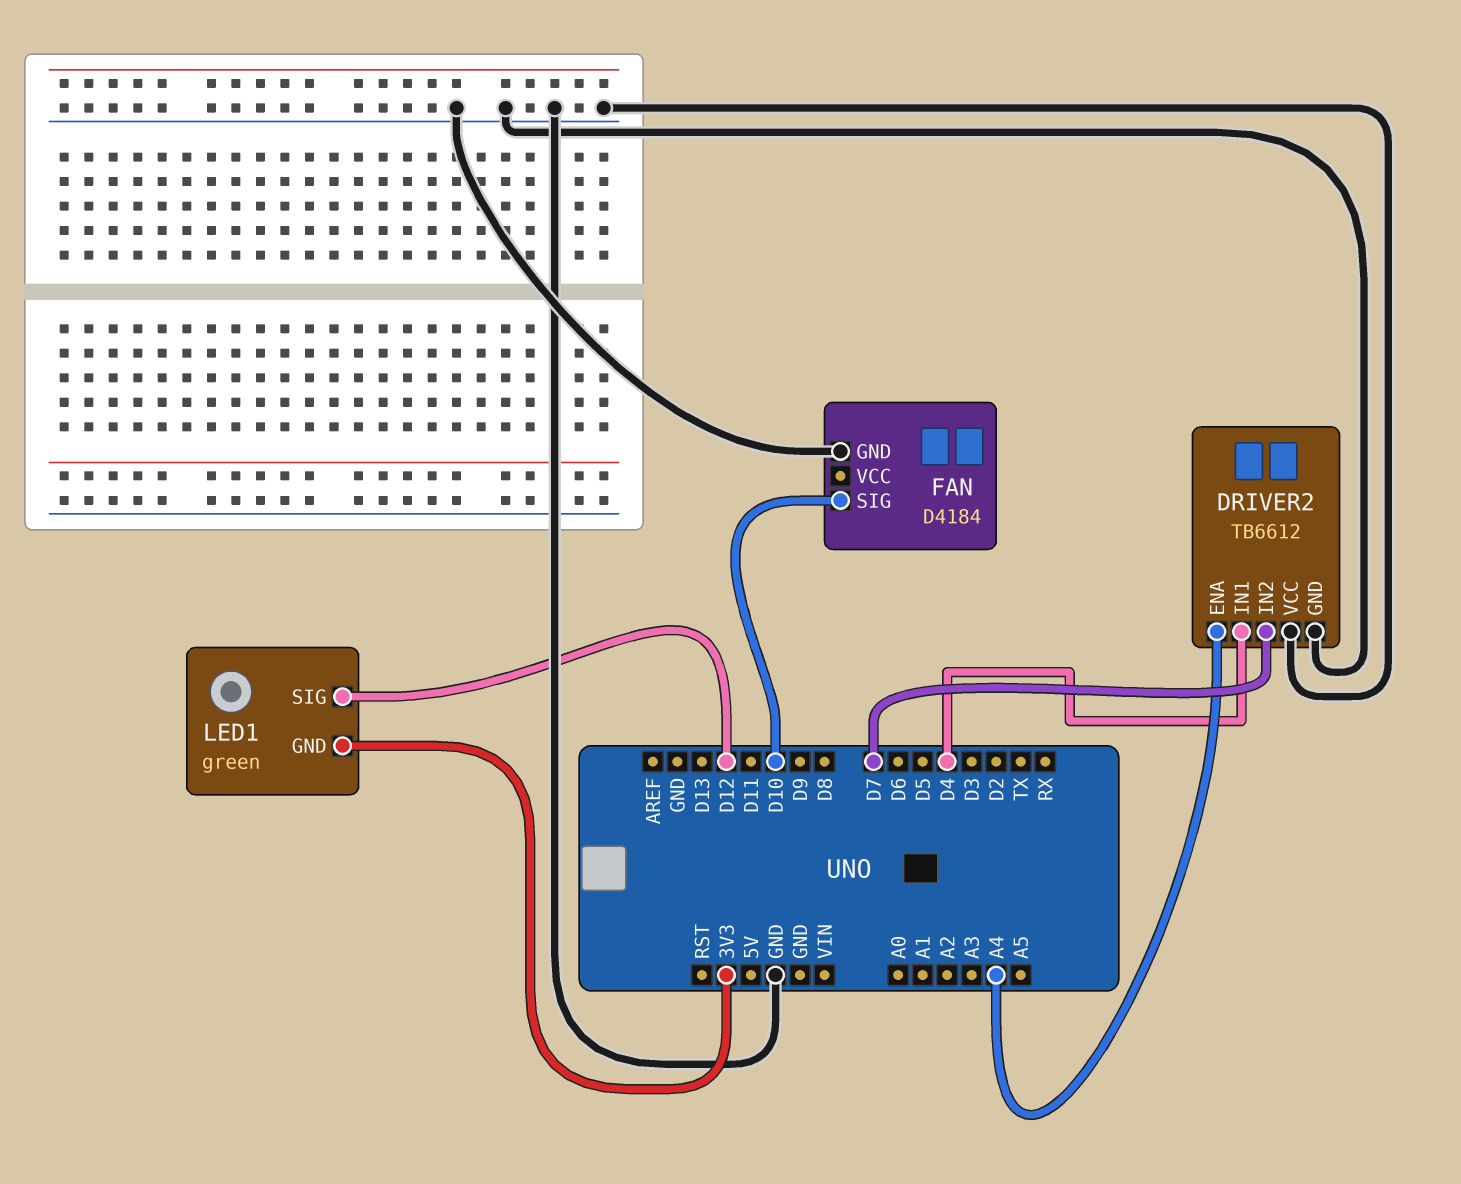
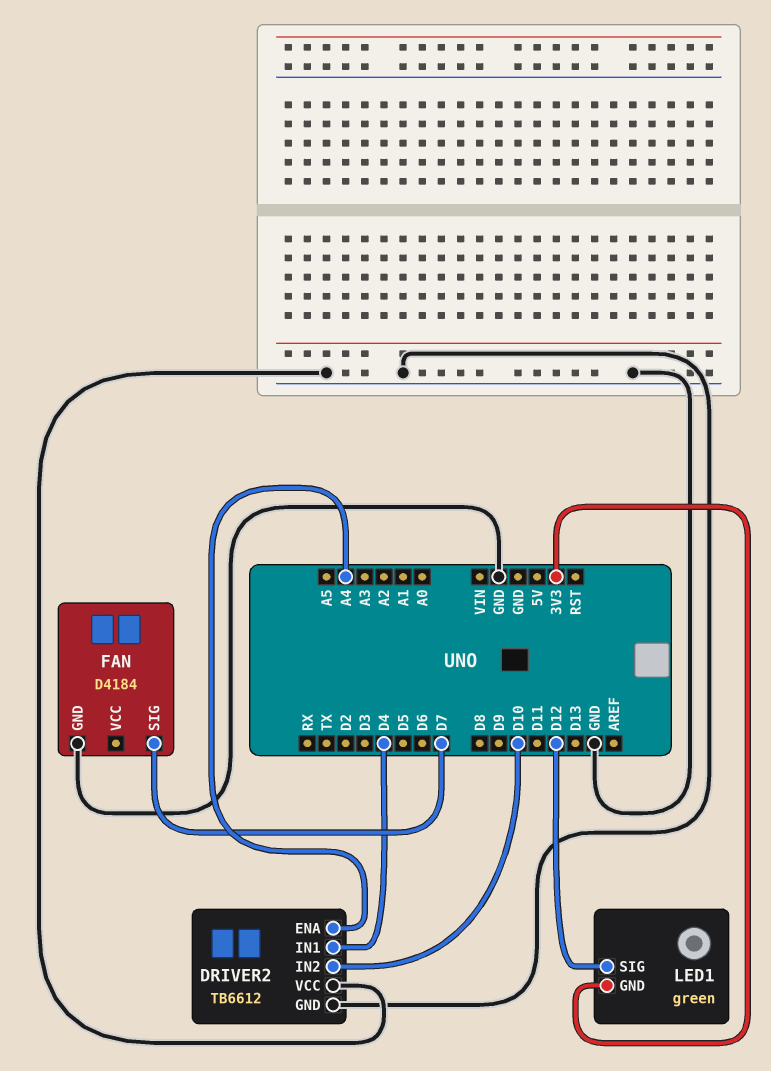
DRIVER2 pin IN2: D7 -> D10
FAN pin SIG: D10 -> D7

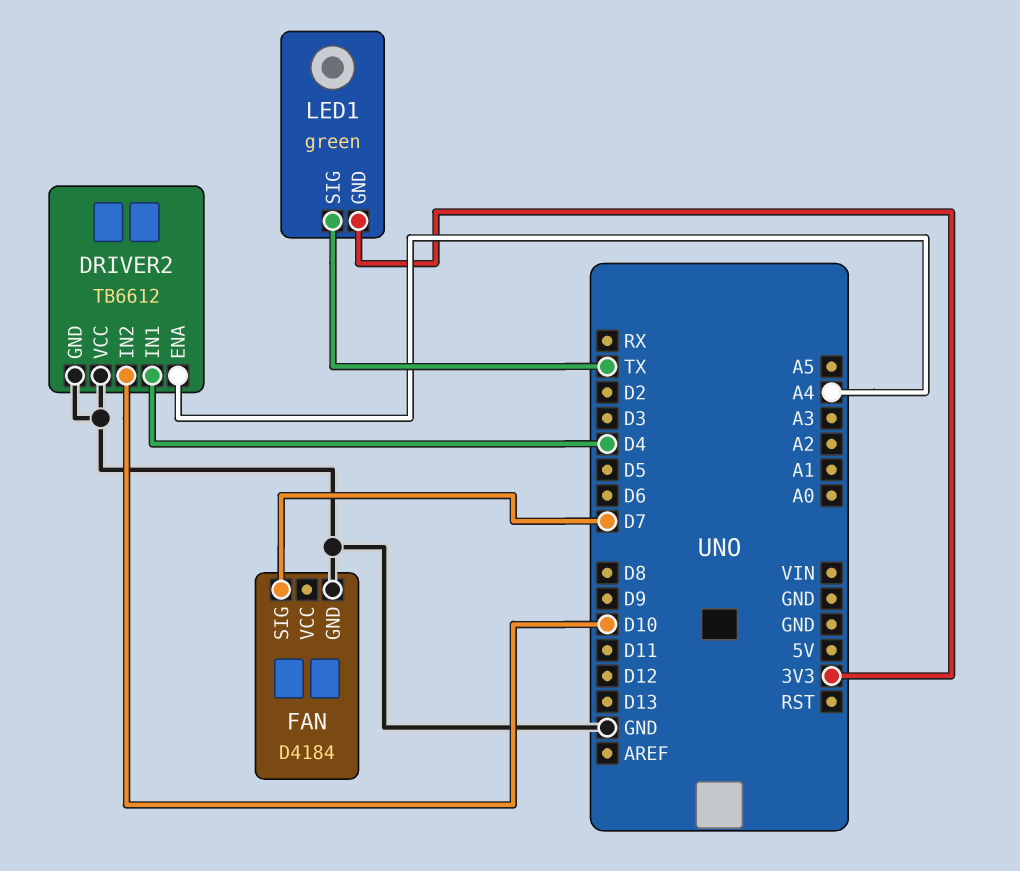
LED1 pin SIG: D12 -> TX

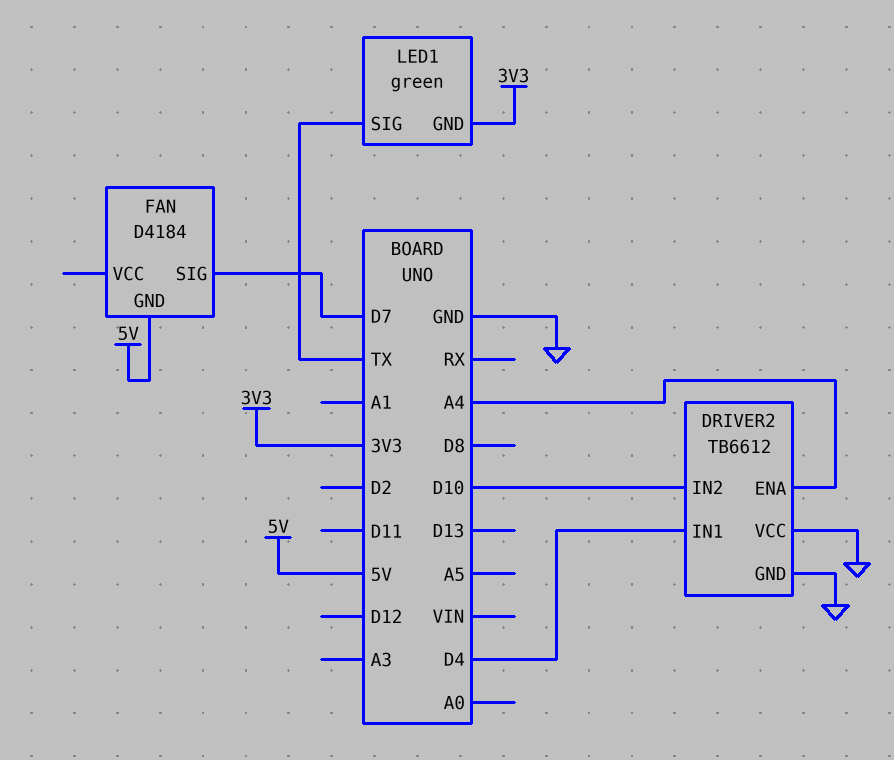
FAN pin GND: GND -> 5V

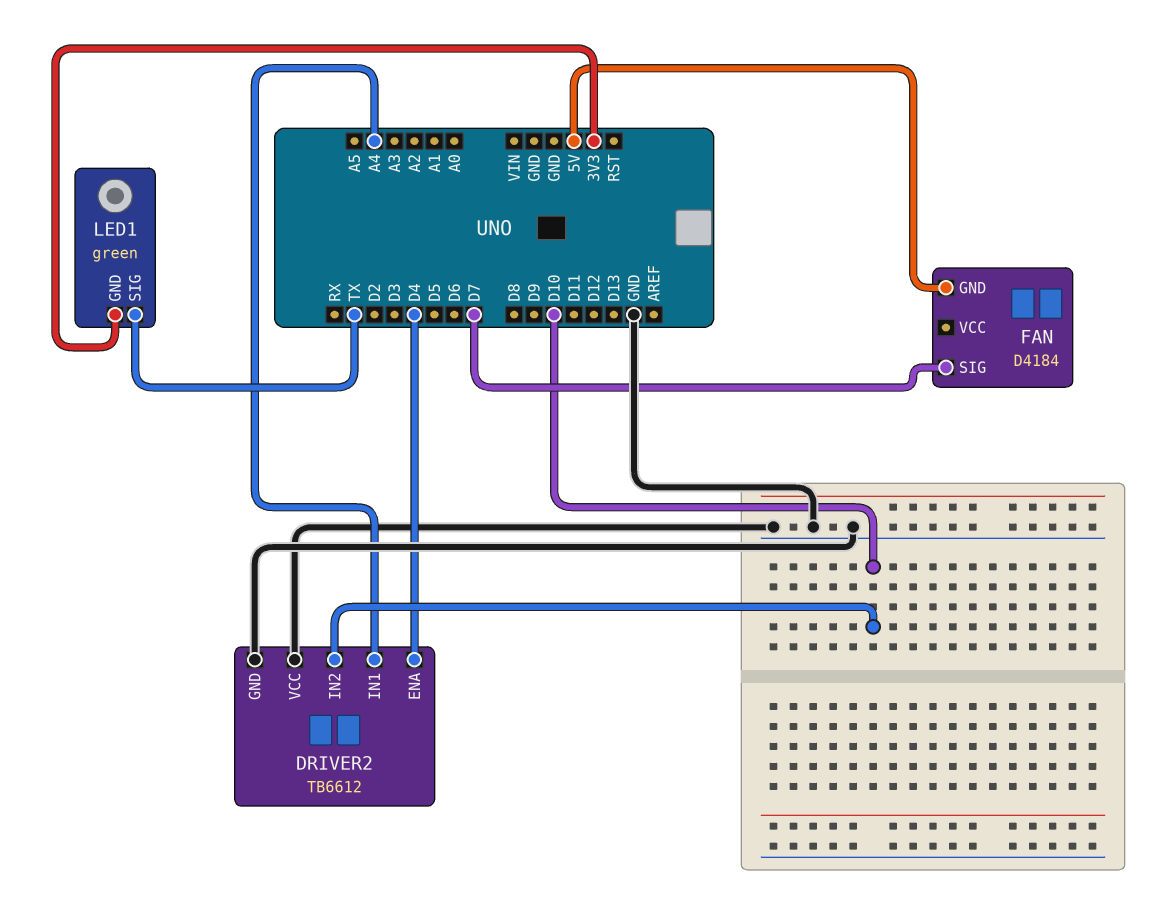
DRIVER2 pin ENA: A4 -> D4
DRIVER2 pin IN1: D4 -> A4

